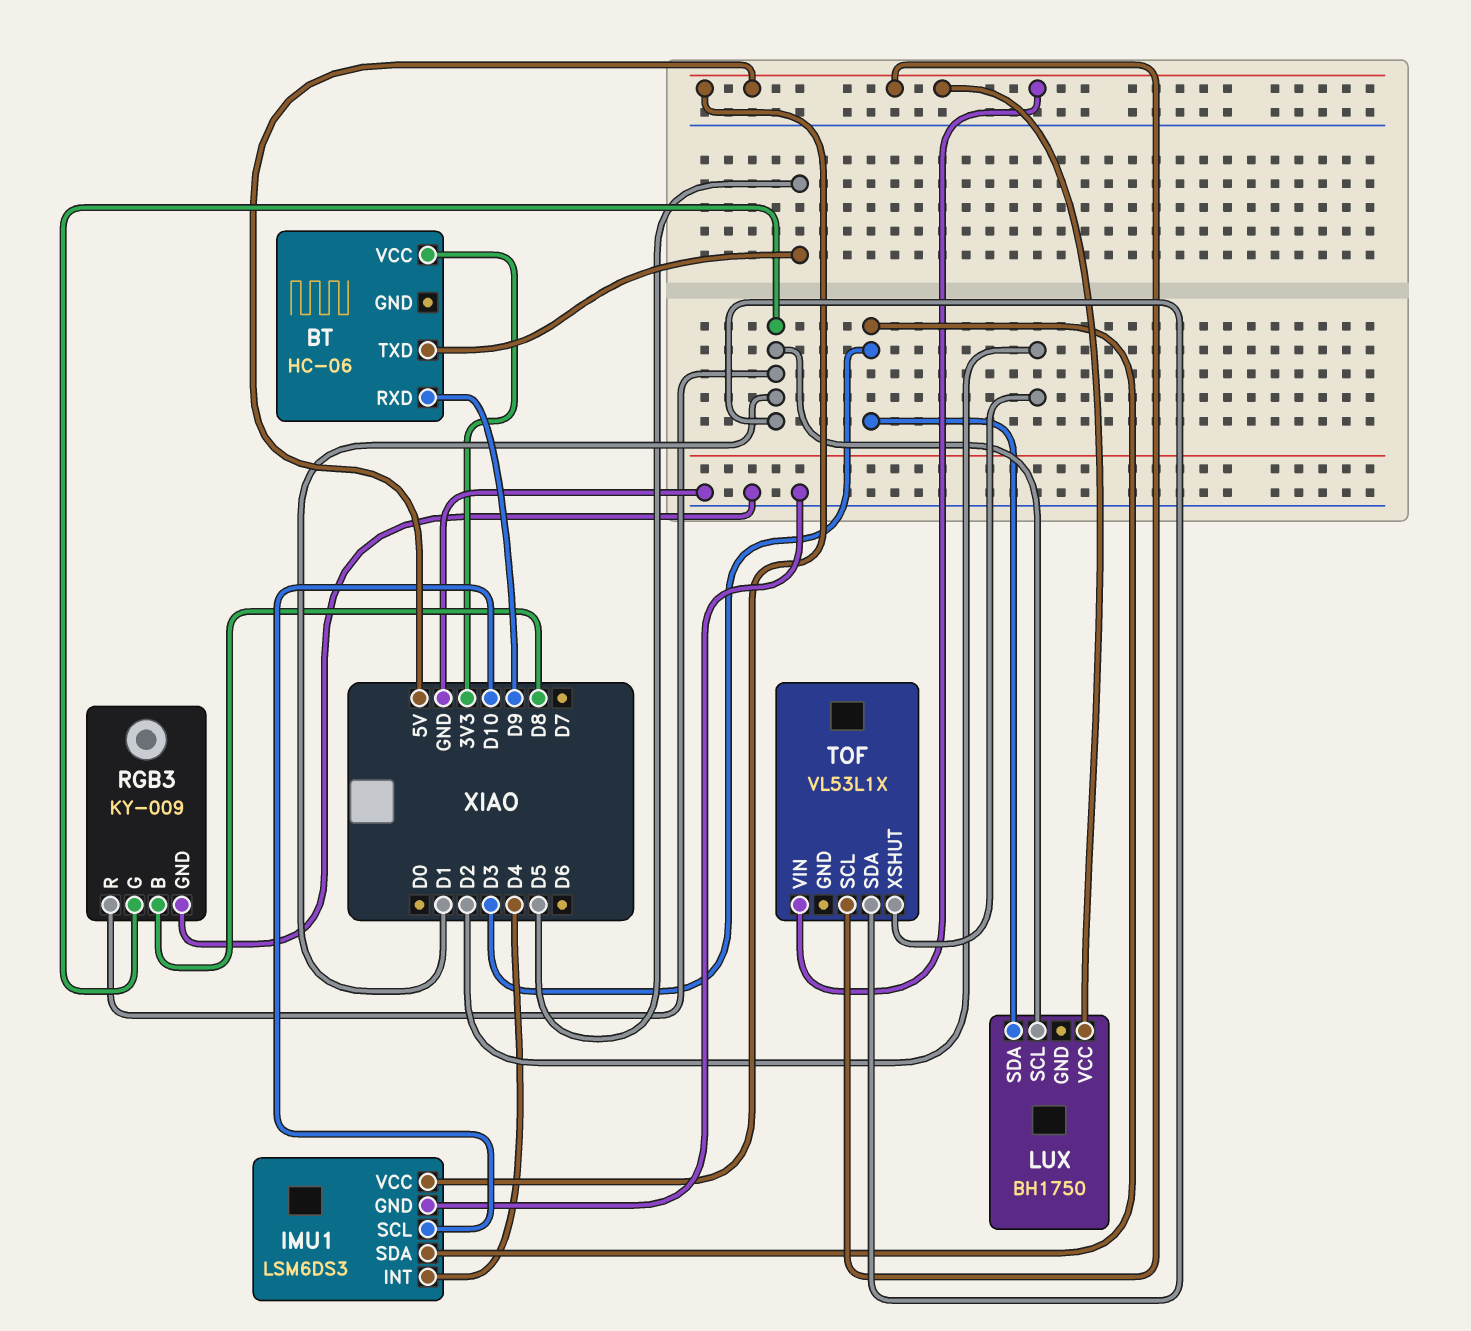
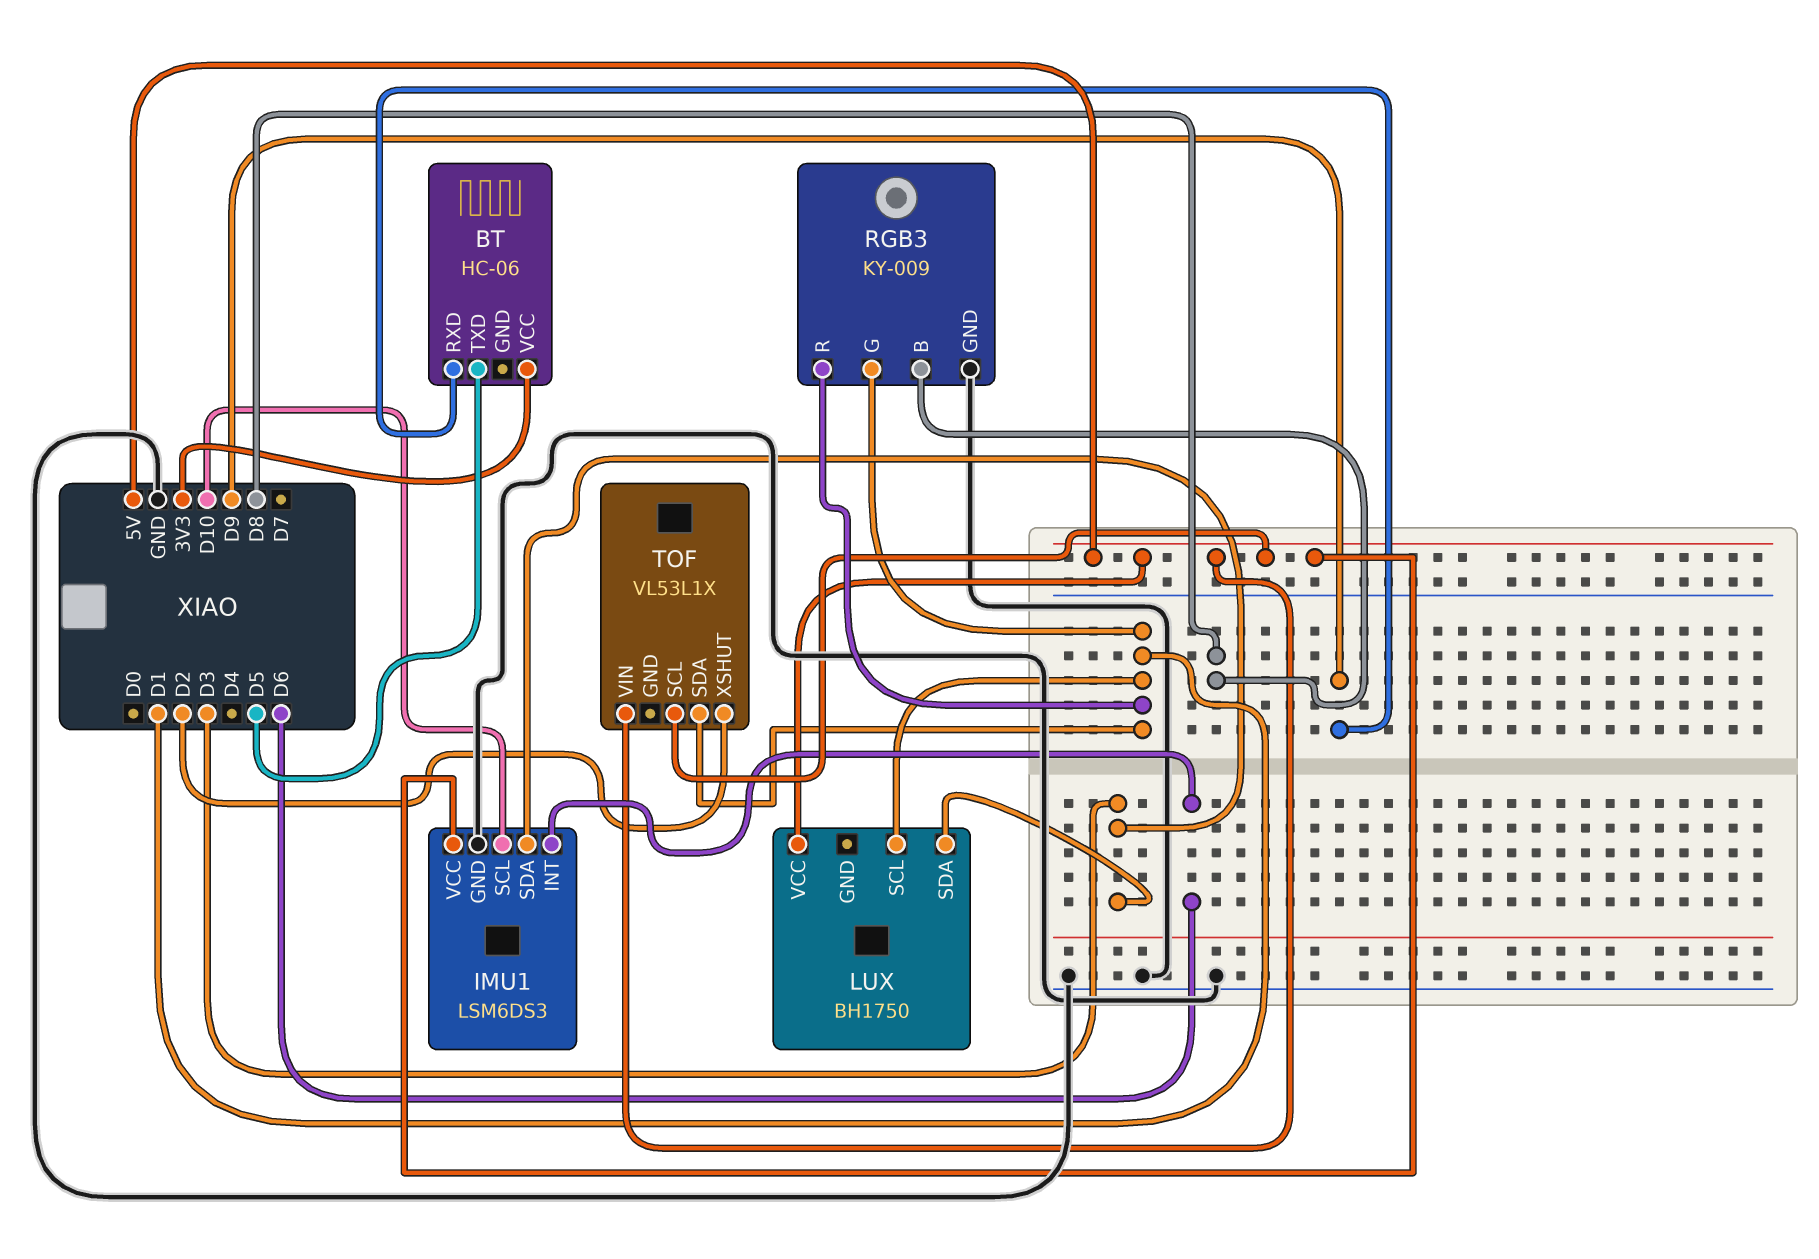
IMU1 pin INT: D4 -> D6

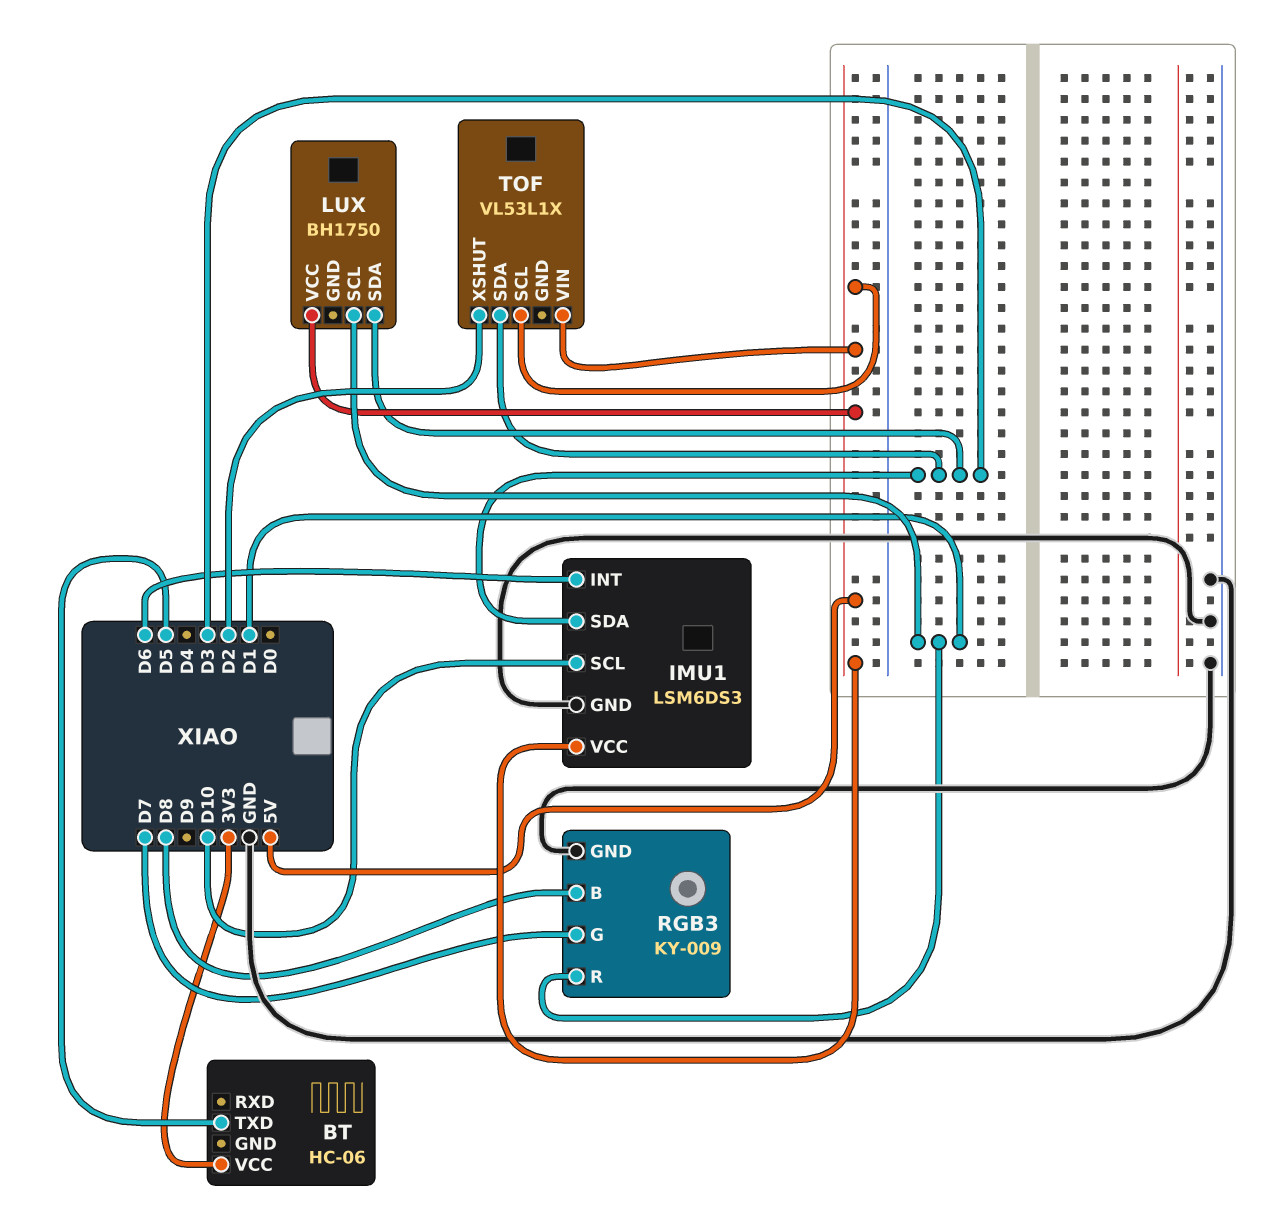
BT pin RXD: D9 -> none
RGB3 pin G: D1 -> D7
TOF pin SDA: D1 -> D3

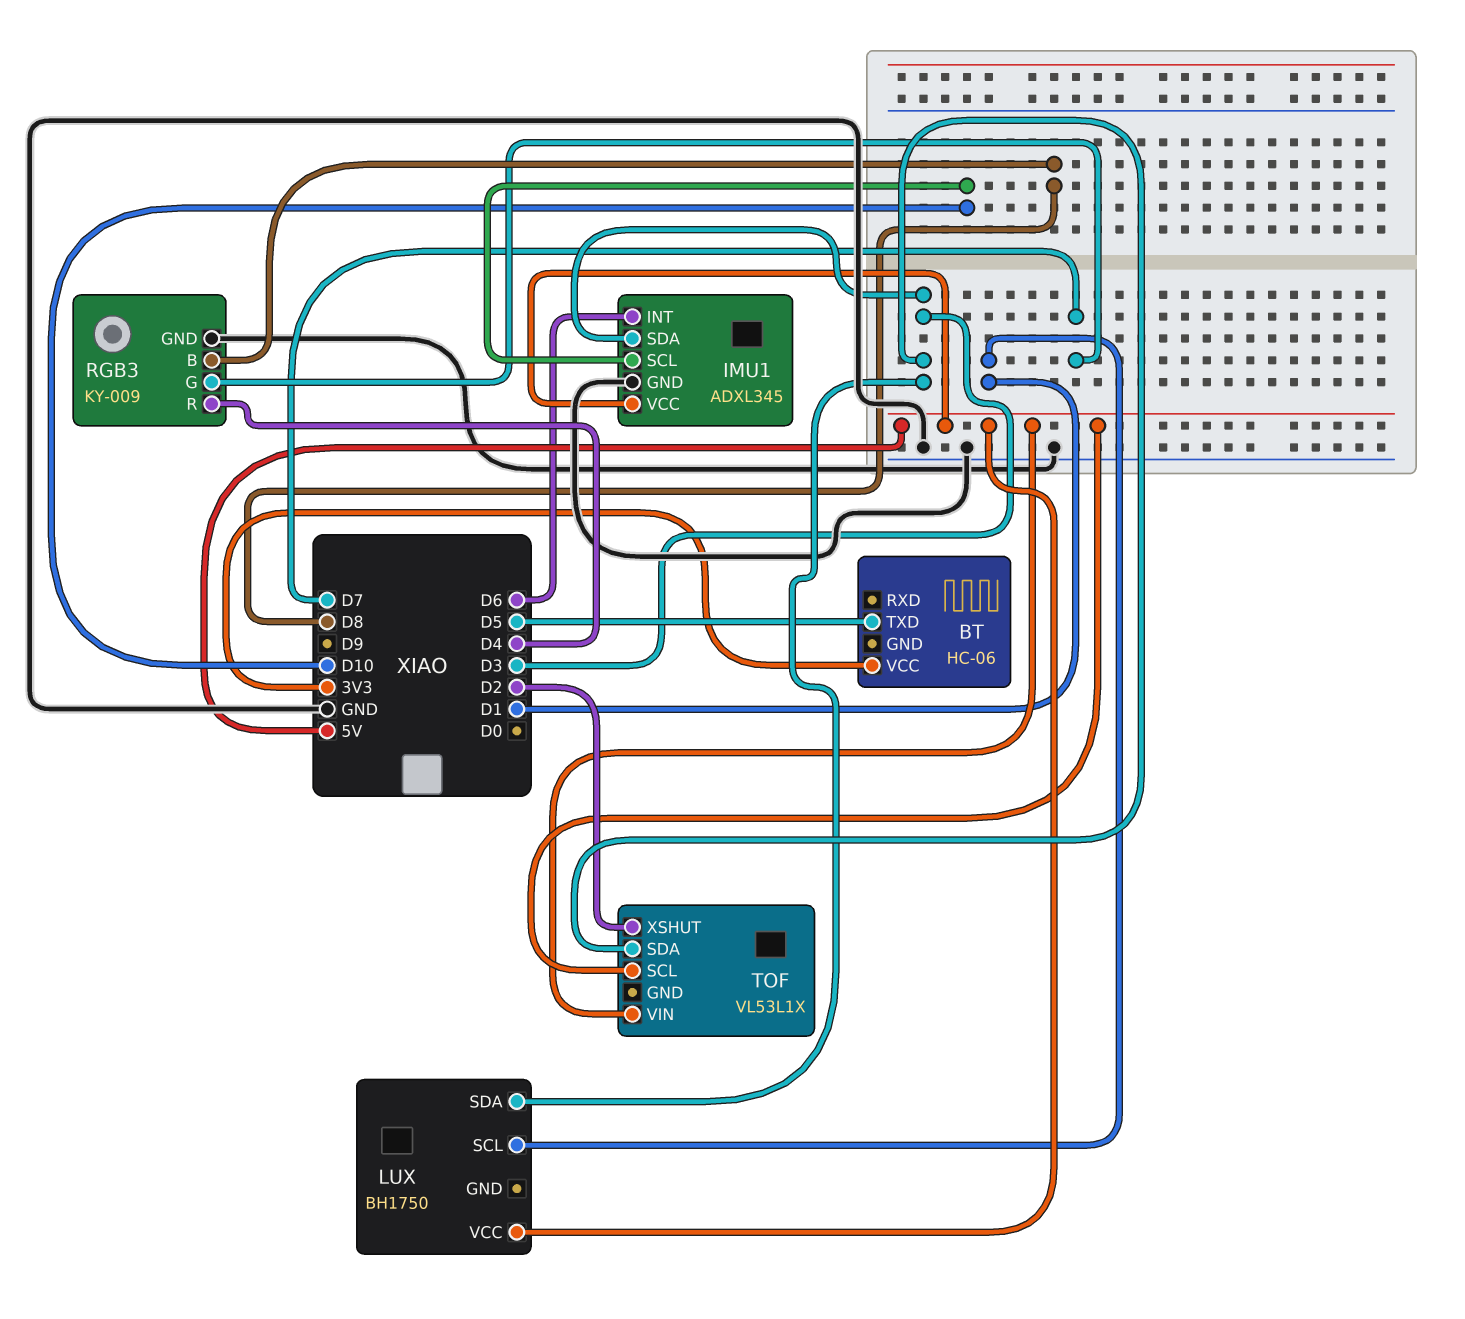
IMU1: LSM6DS3 -> ADXL345
RGB3 pin R: D1 -> D4

